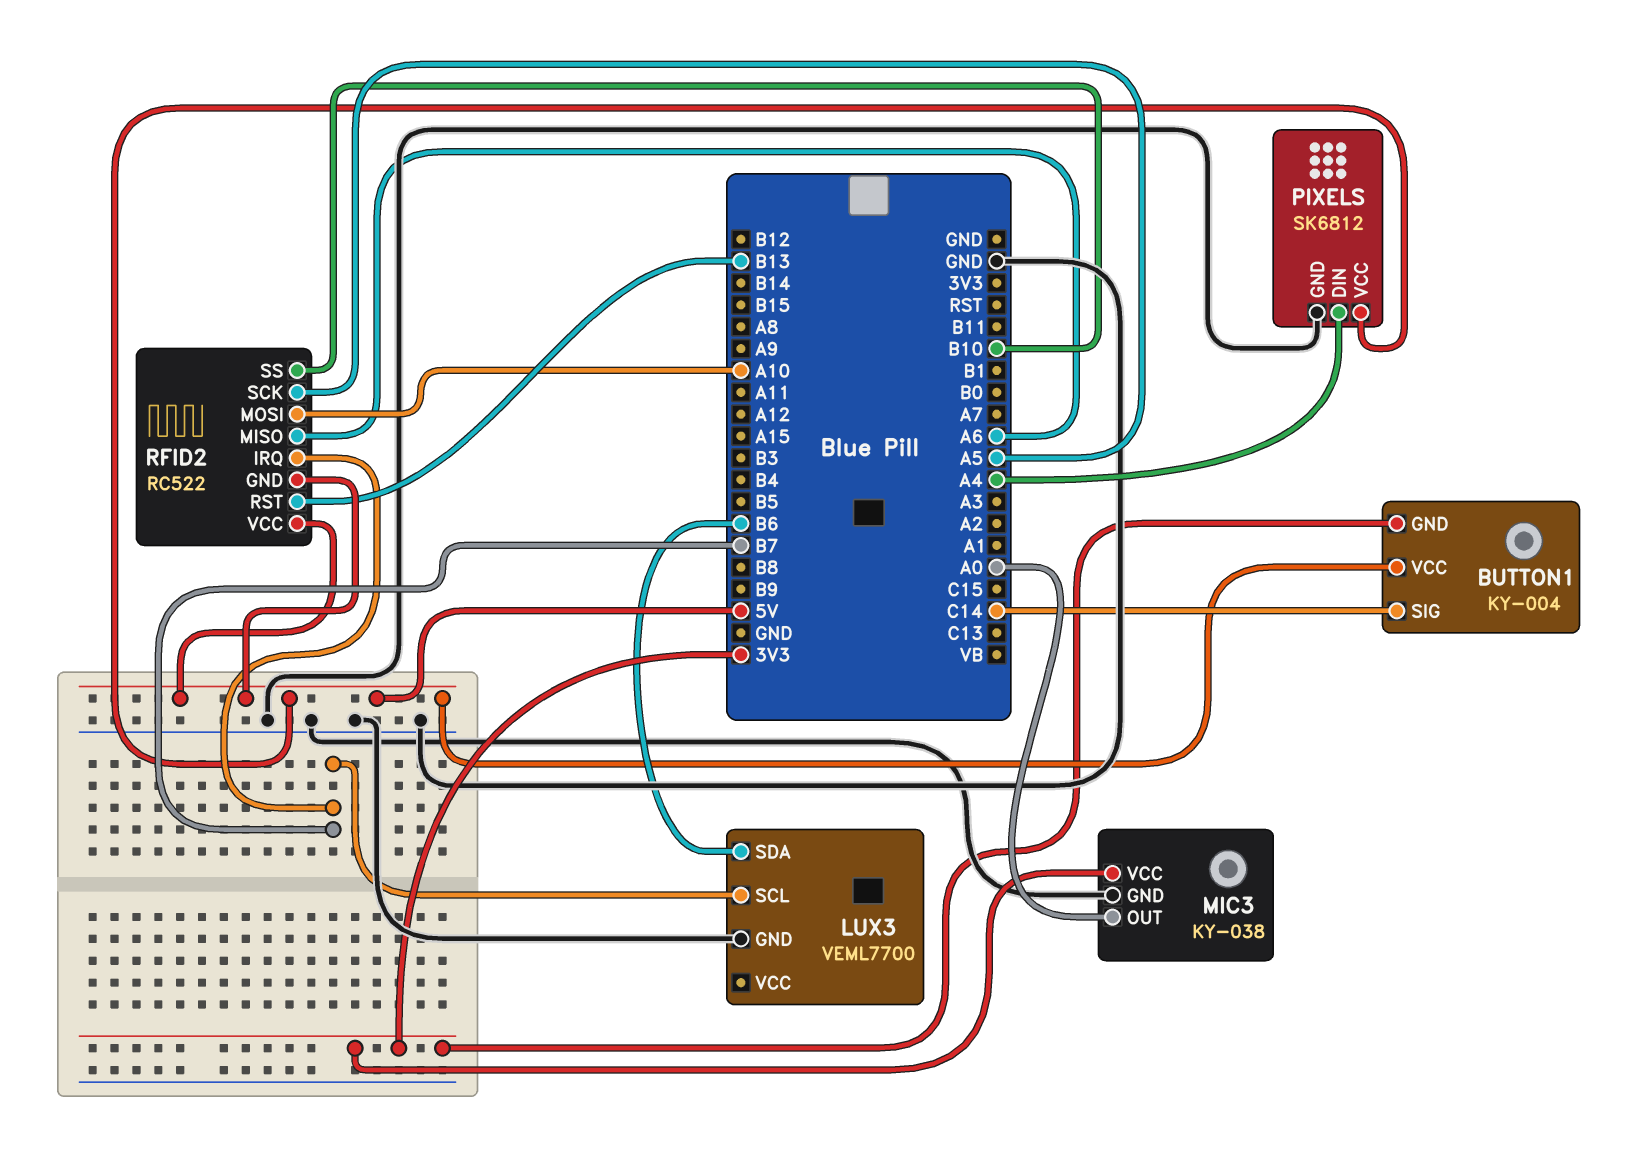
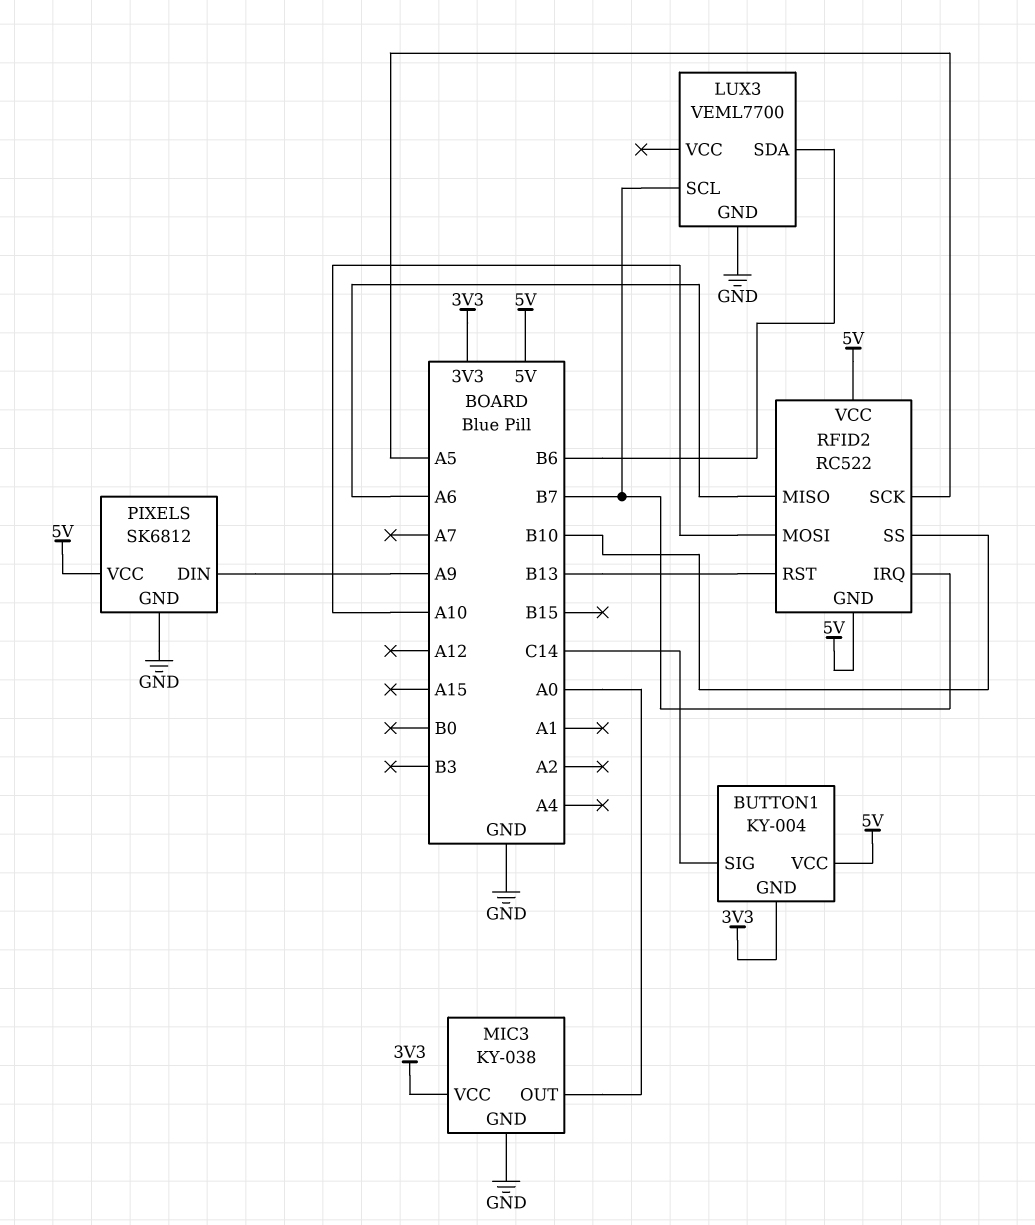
PIXELS pin DIN: A4 -> A9

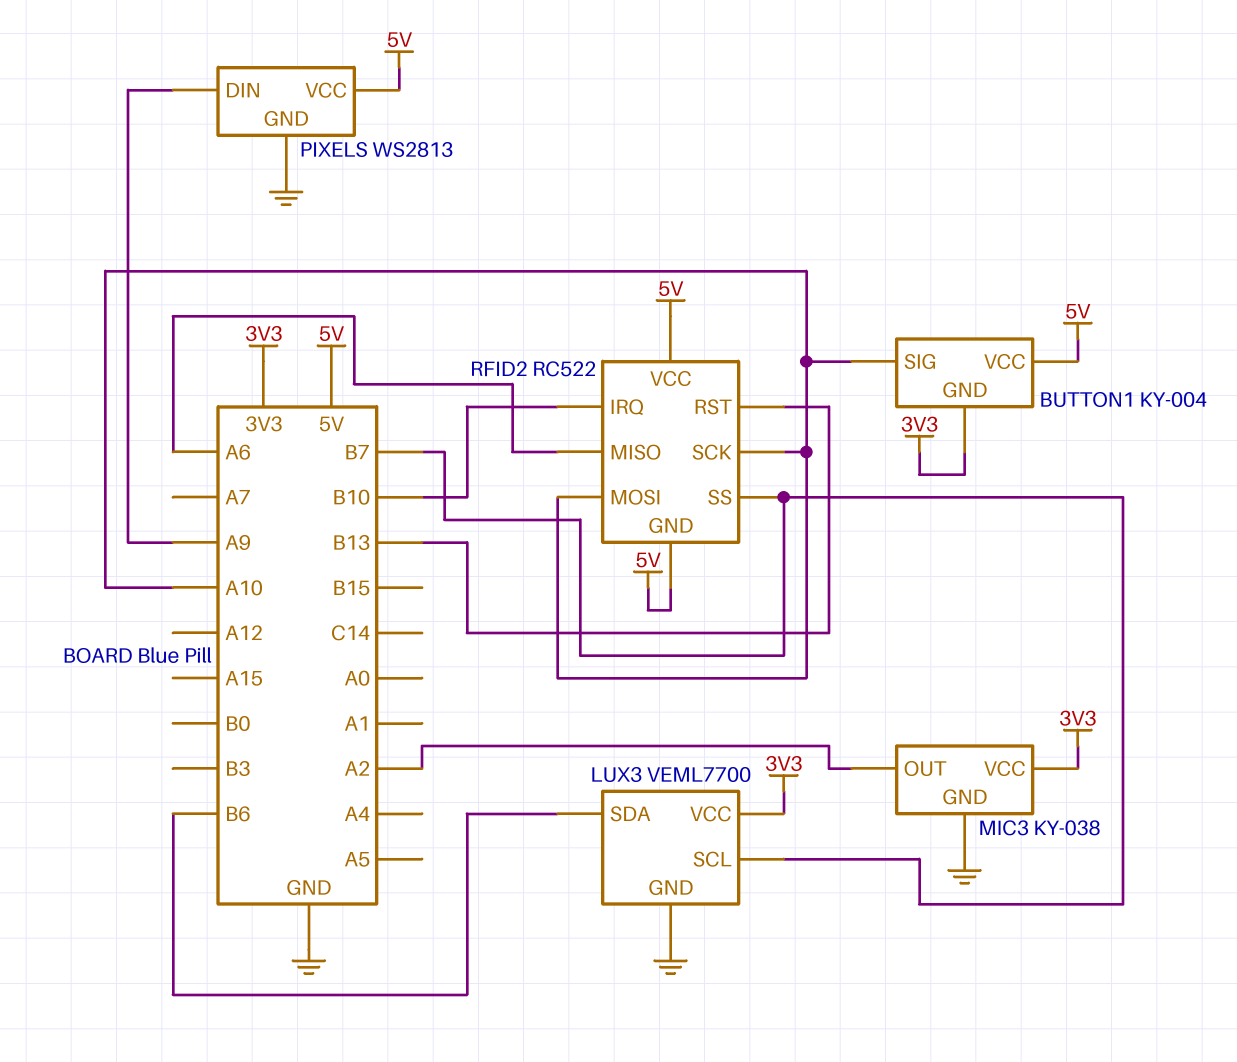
BUTTON1 pin SIG: C14 -> A10
LUX3 pin VCC: none -> 3V3
MIC3 pin OUT: A0 -> A2
PIXELS: SK6812 -> WS2813
RFID2 pin IRQ: B7 -> B10
RFID2 pin SCK: A5 -> A10
RFID2 pin SS: B10 -> B7

